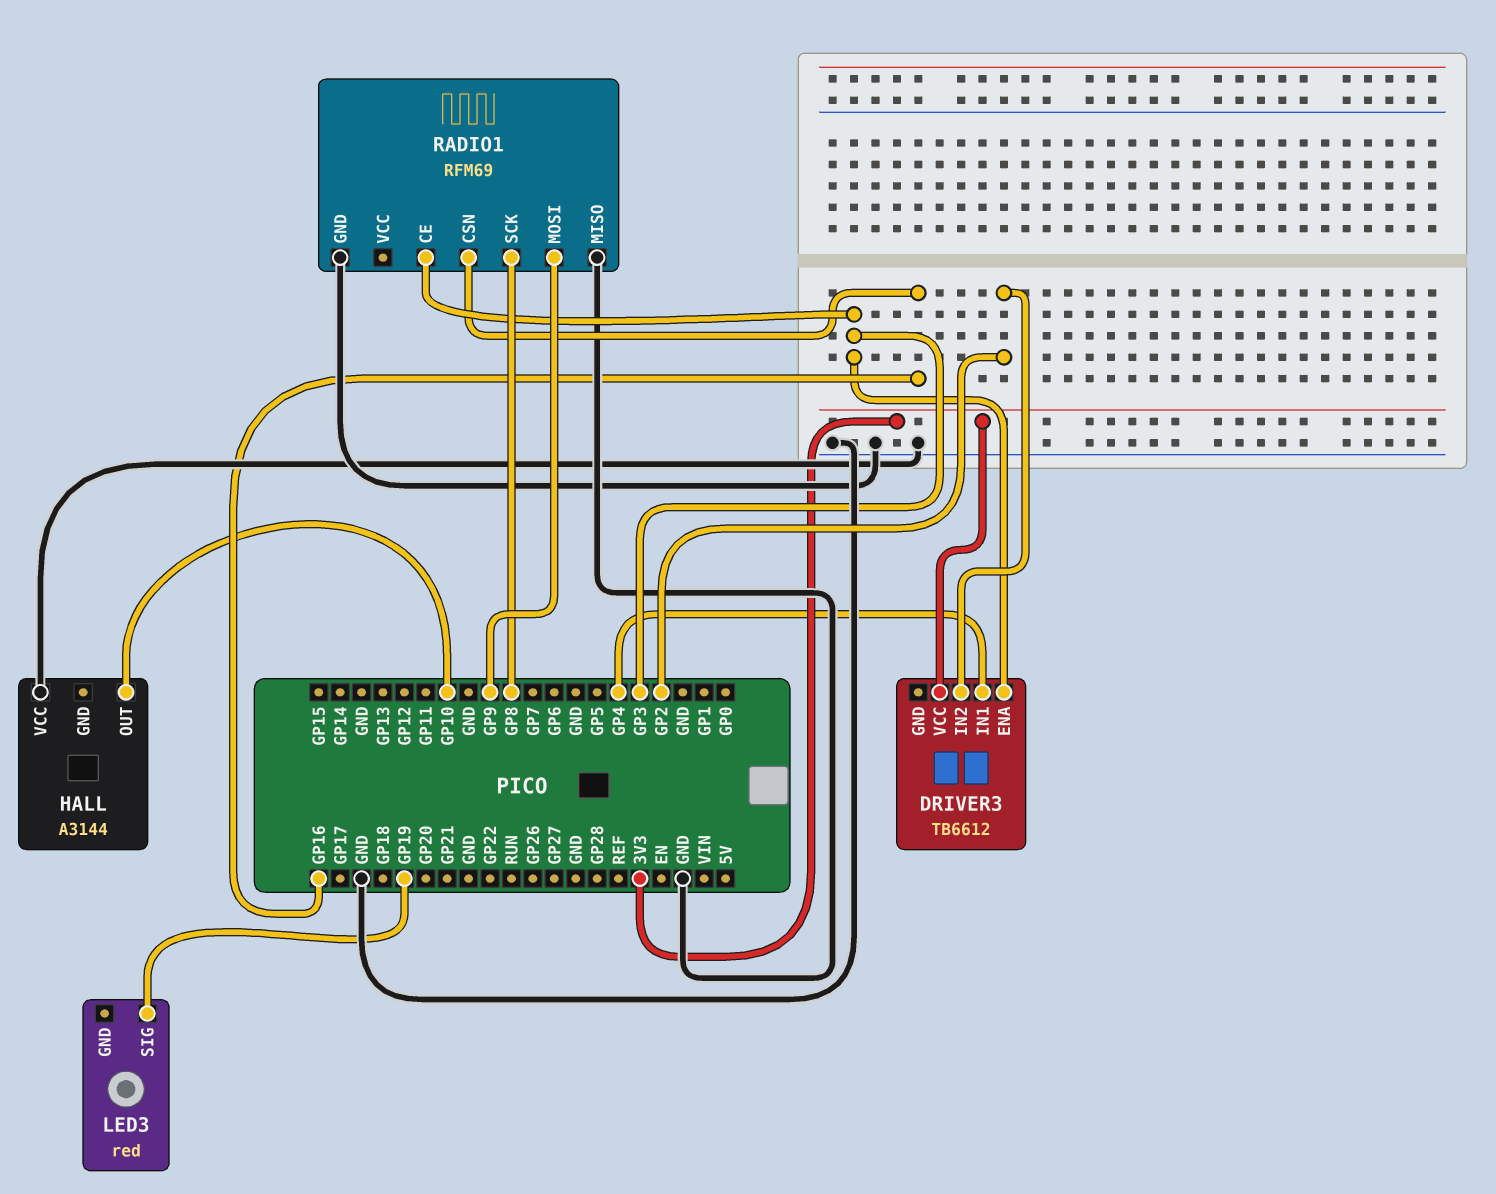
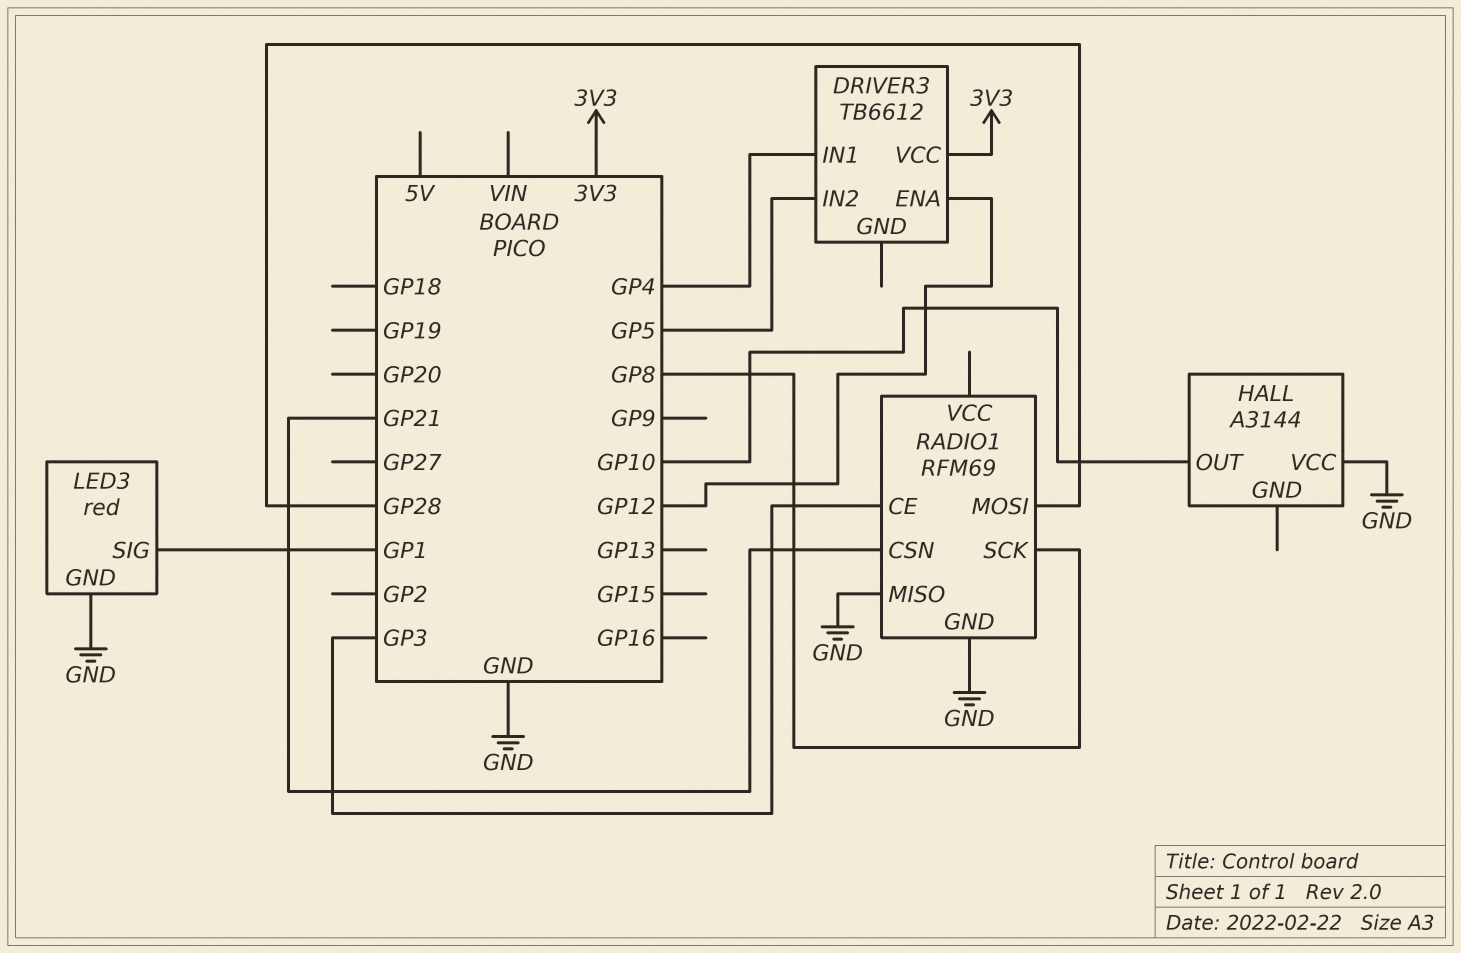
DRIVER3 pin ENA: GP3 -> GP12
DRIVER3 pin IN2: GP2 -> GP5
LED3 pin GND: none -> GND
LED3 pin SIG: GP19 -> GP1
RADIO1 pin CSN: GP16 -> GP21
RADIO1 pin MOSI: GP9 -> GP28

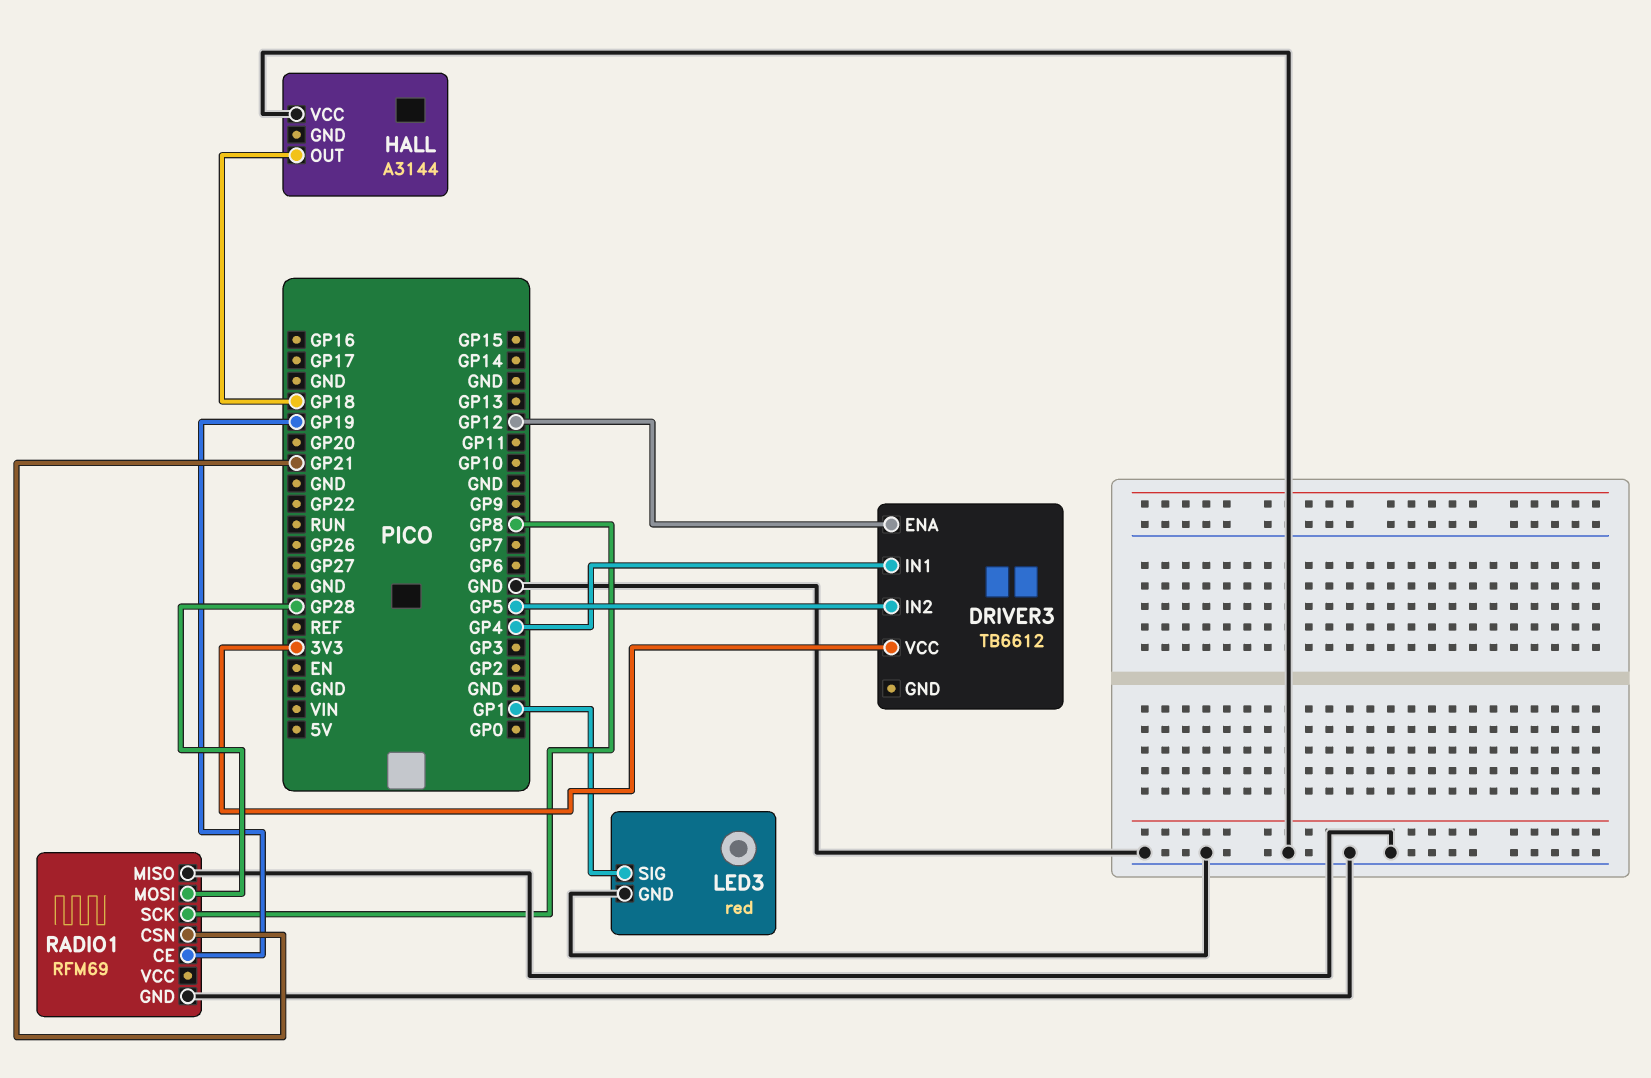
HALL pin OUT: GP10 -> GP18
RADIO1 pin CE: GP3 -> GP19

